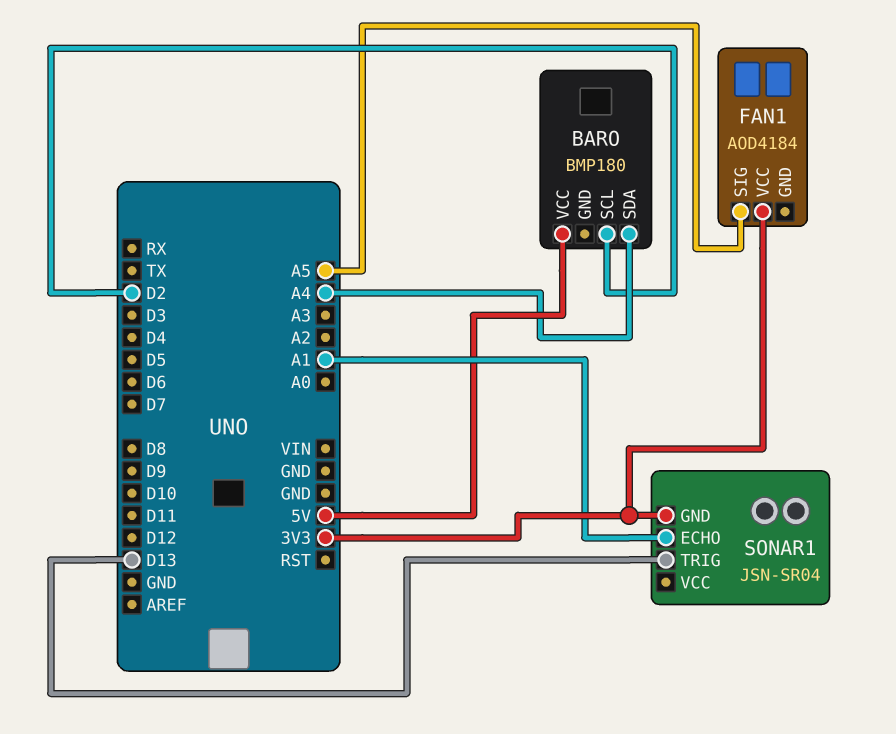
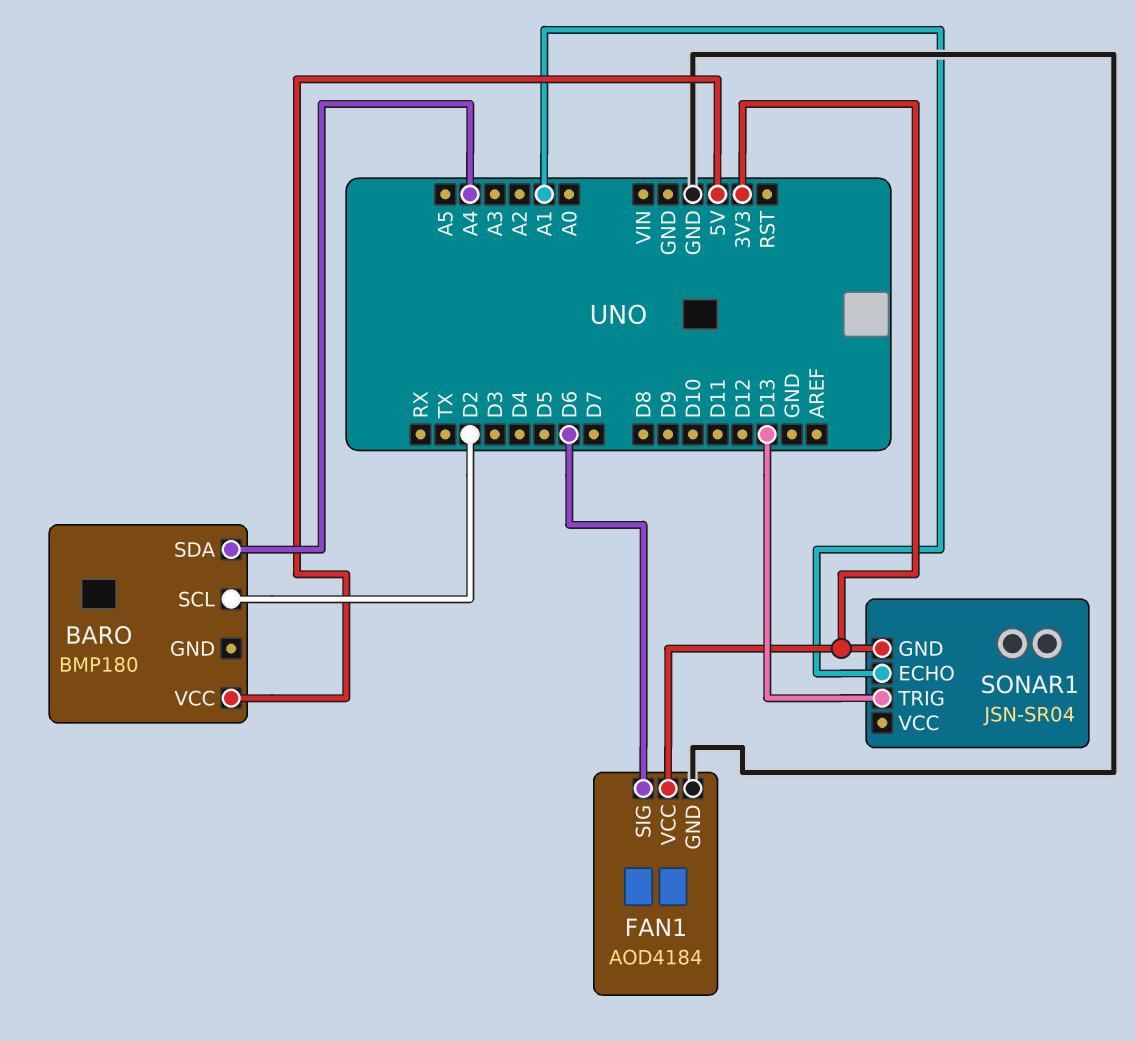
FAN1 pin GND: none -> GND
FAN1 pin SIG: A5 -> D6

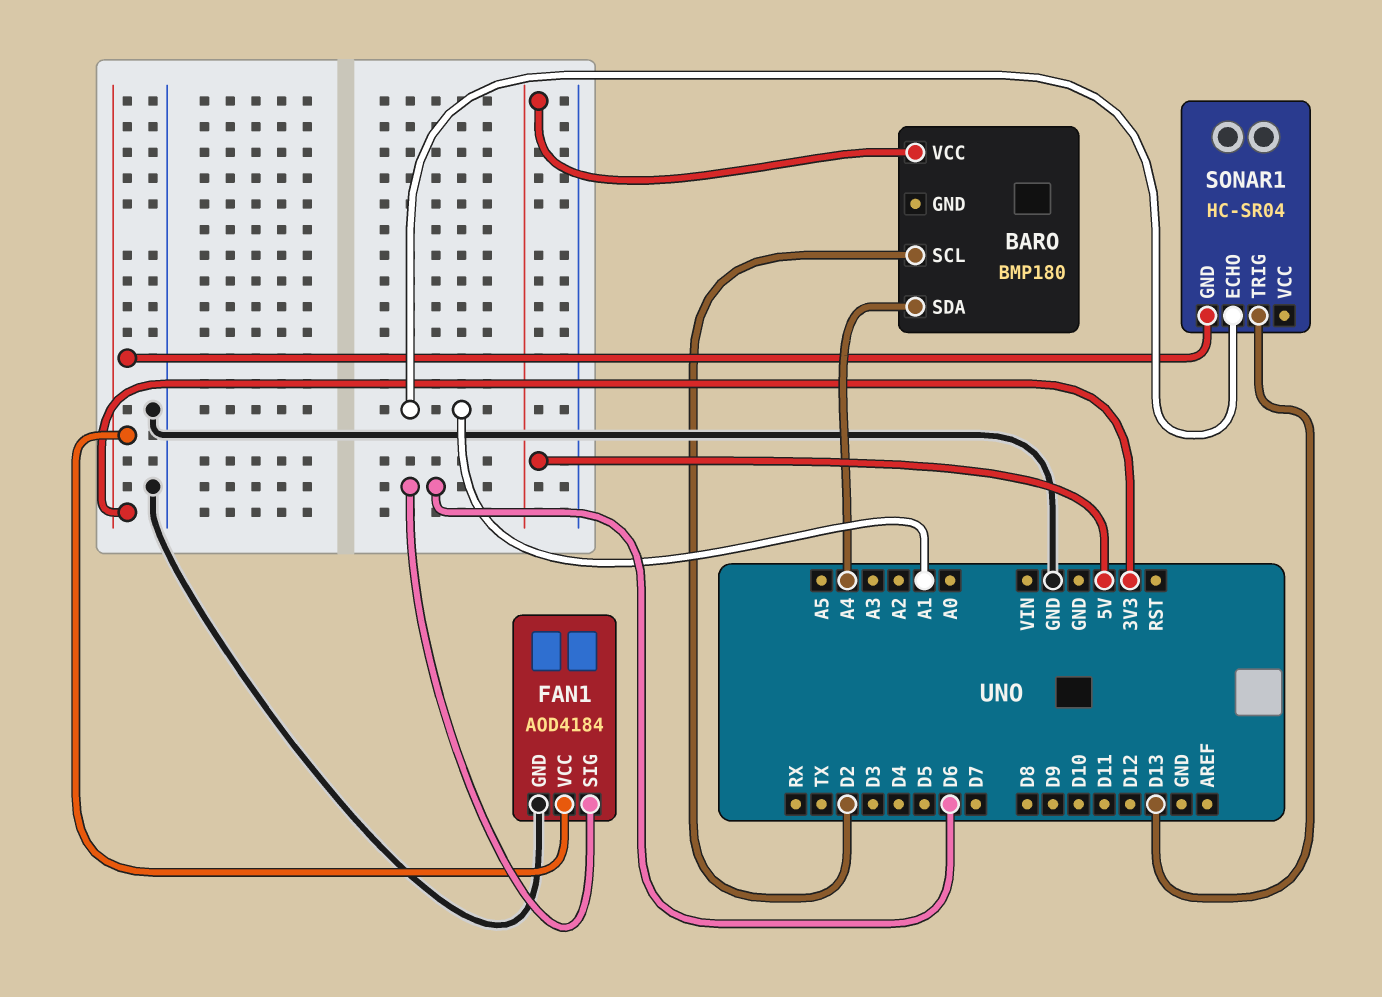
SONAR1: JSN-SR04 -> HC-SR04

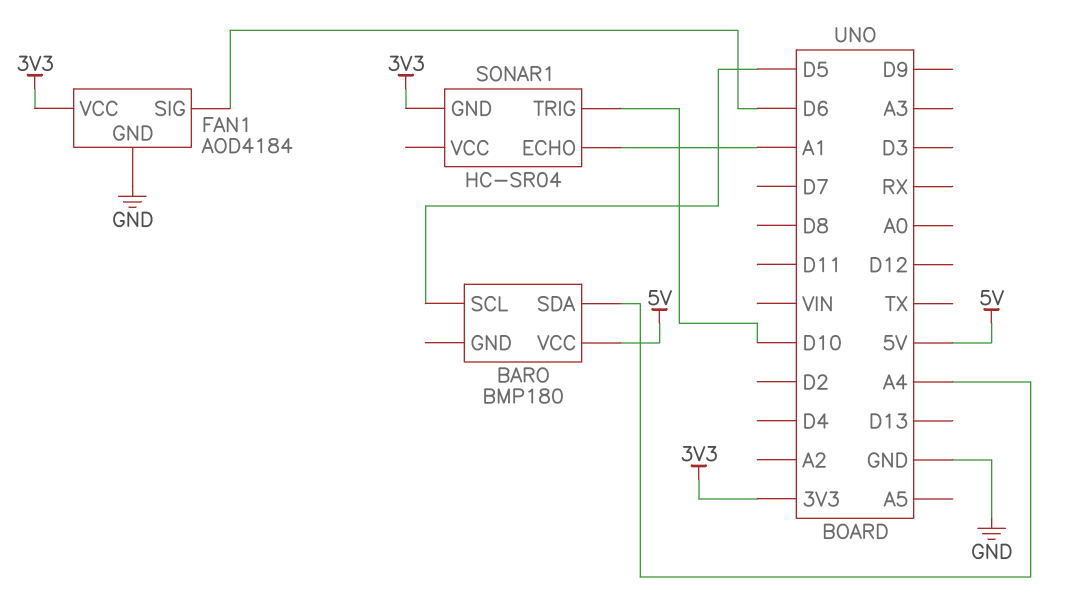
BARO pin SCL: D2 -> D5
SONAR1 pin TRIG: D13 -> D10

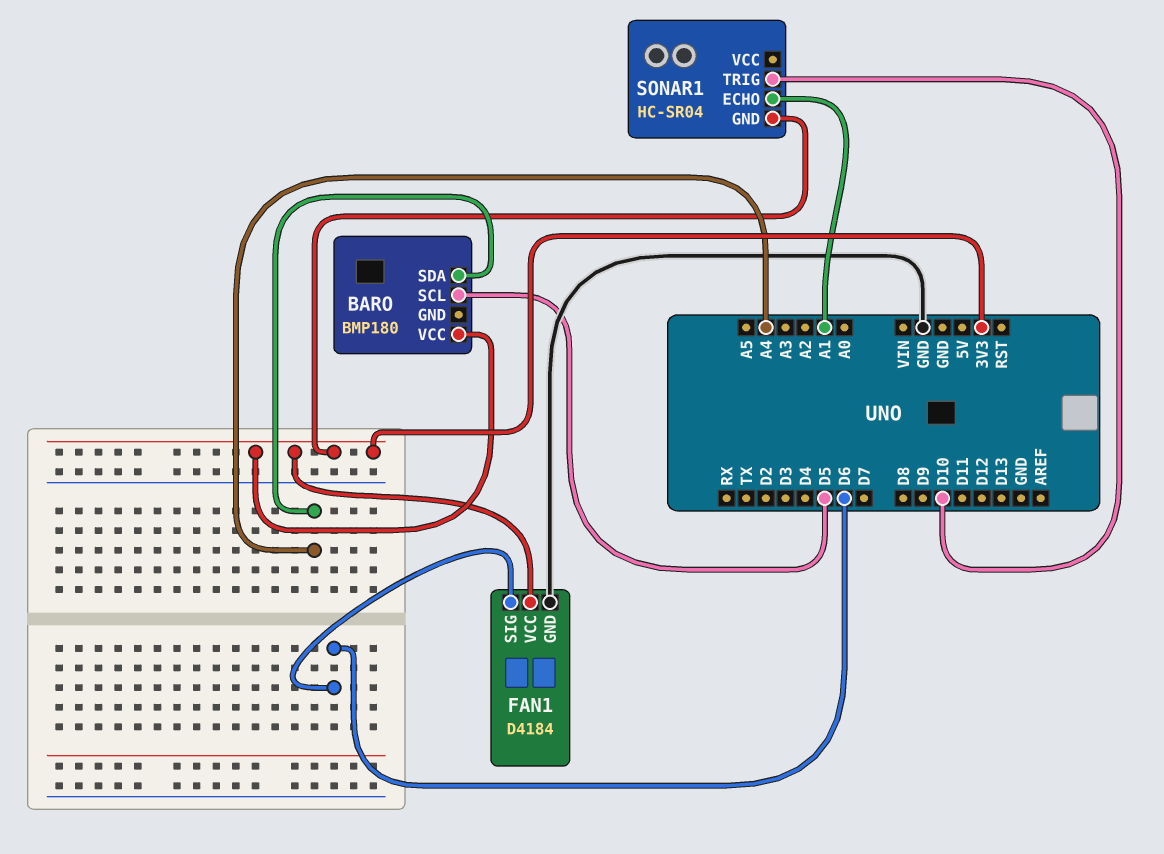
BARO pin VCC: 5V -> 3V3
FAN1: AOD4184 -> D4184

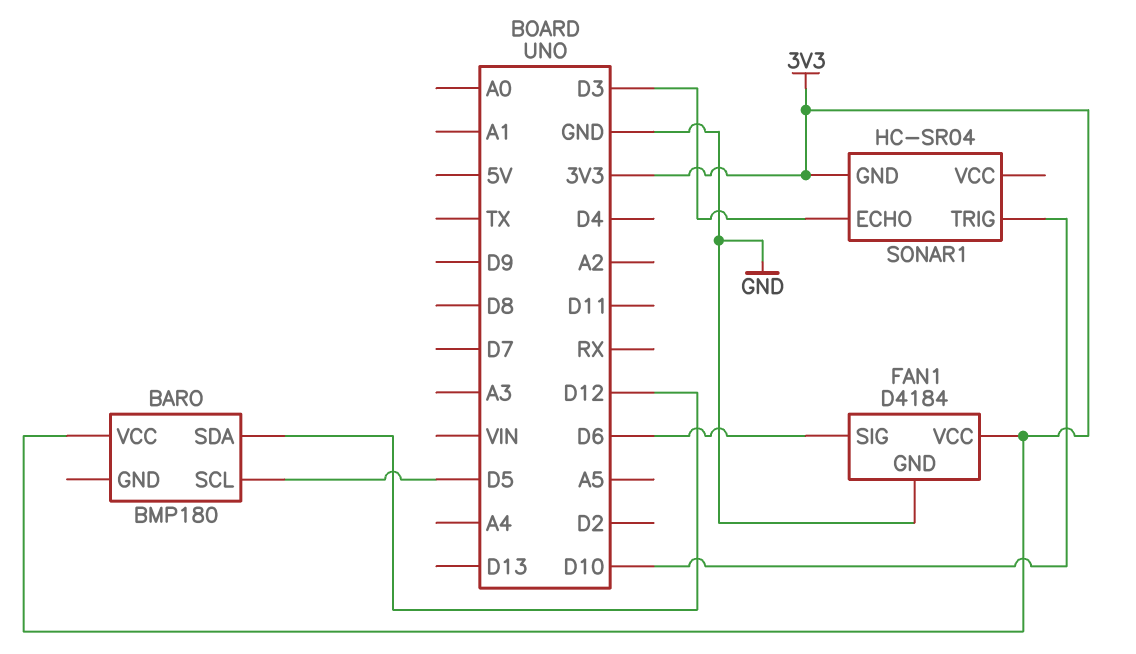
BARO pin SDA: A4 -> D12
SONAR1 pin ECHO: A1 -> D3

